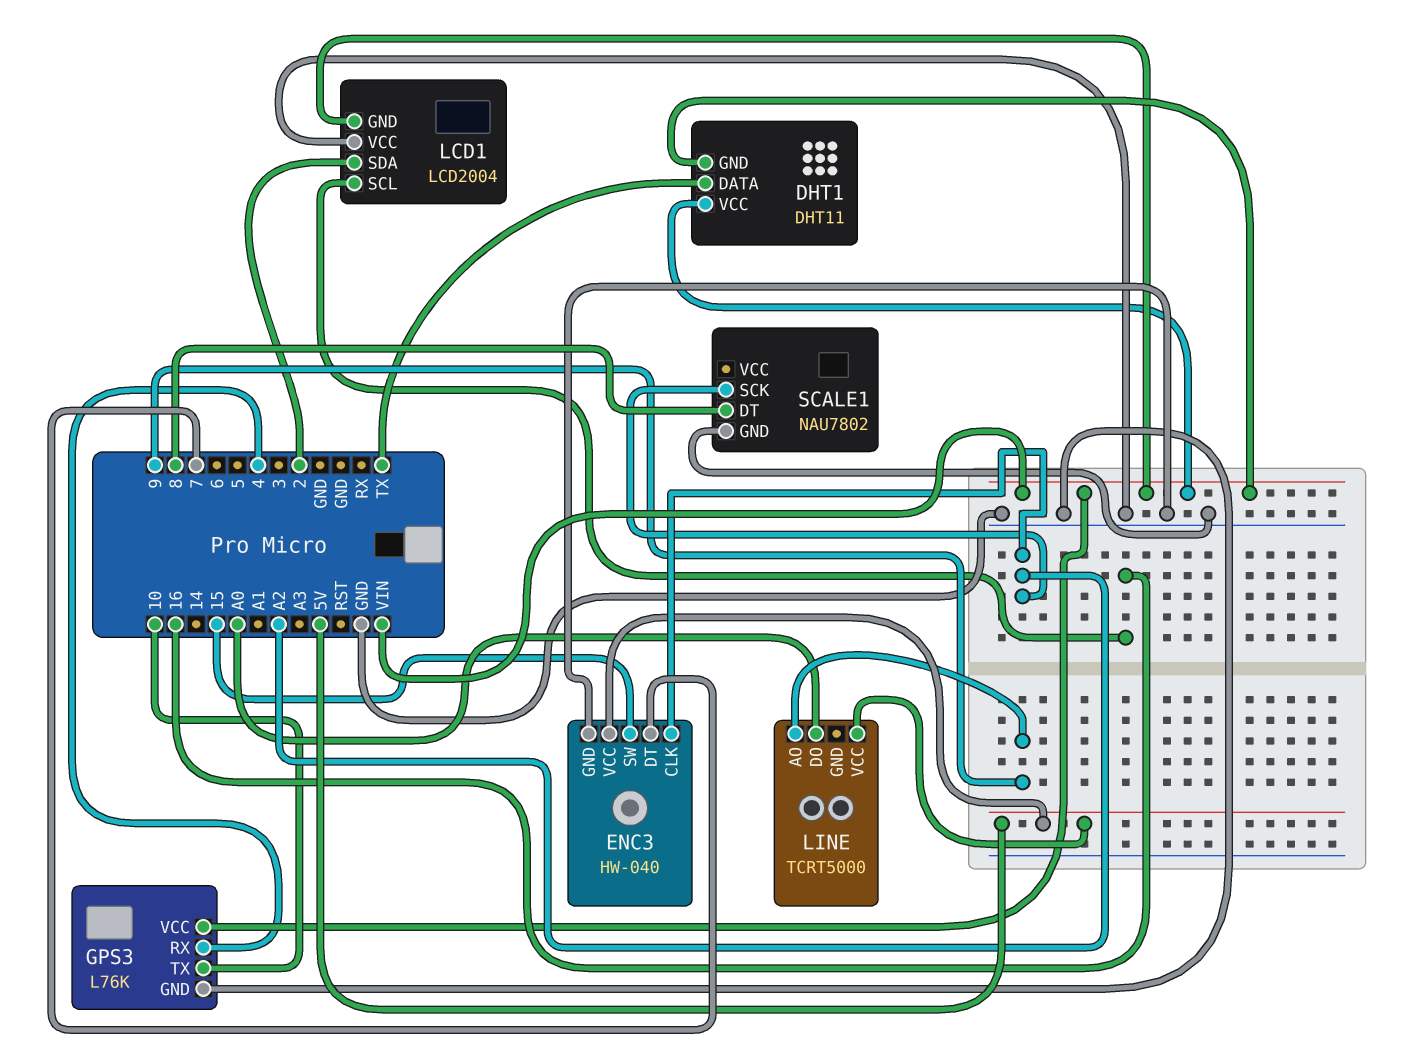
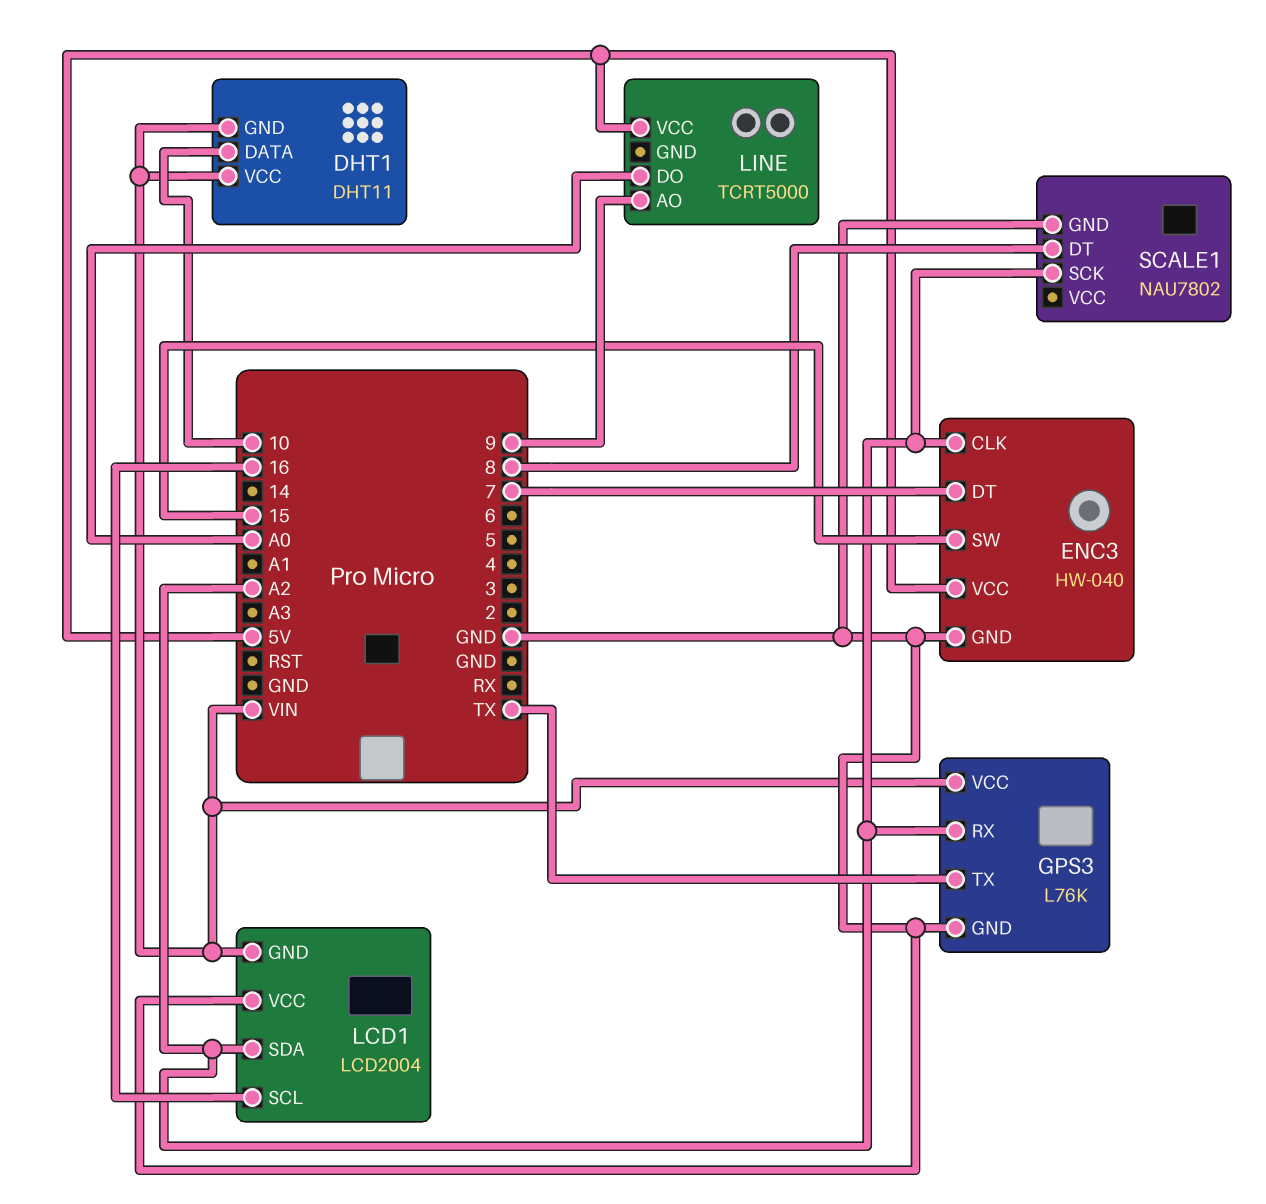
DHT1 pin DATA: TX -> 10
GPS3 pin RX: 4 -> A2
GPS3 pin TX: 10 -> TX
LCD1 pin SDA: 2 -> A2

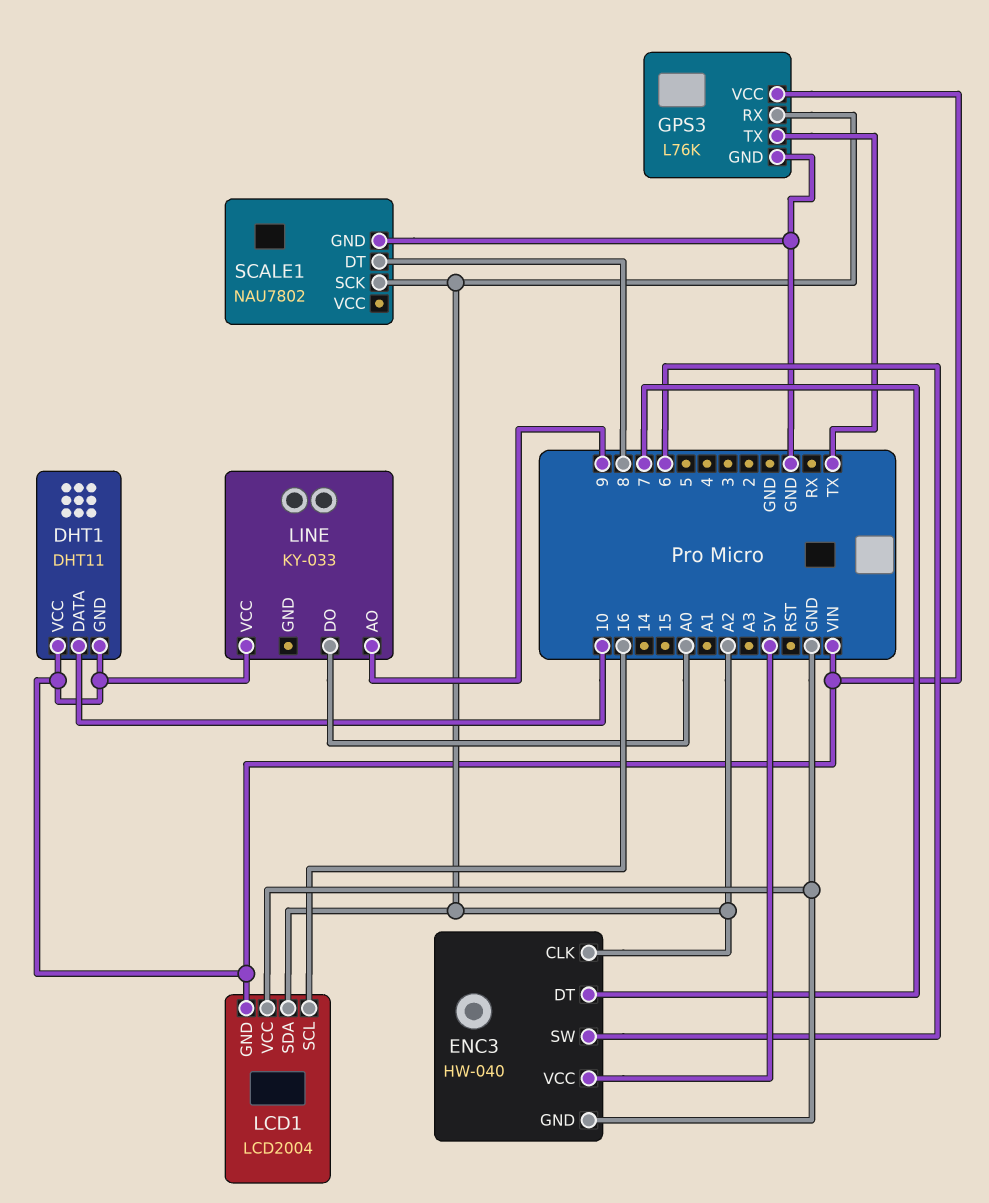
ENC3 pin SW: 15 -> 6
LINE: TCRT5000 -> KY-033
LINE pin VCC: 5V -> VIN

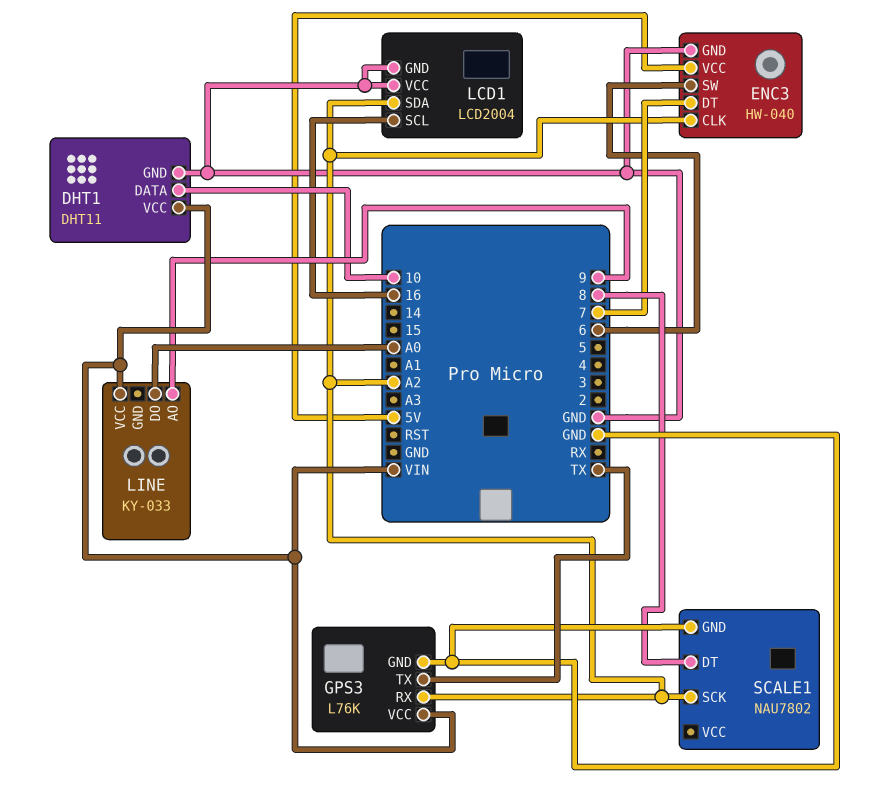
DHT1 pin GND: VIN -> GND
LCD1 pin GND: VIN -> GND

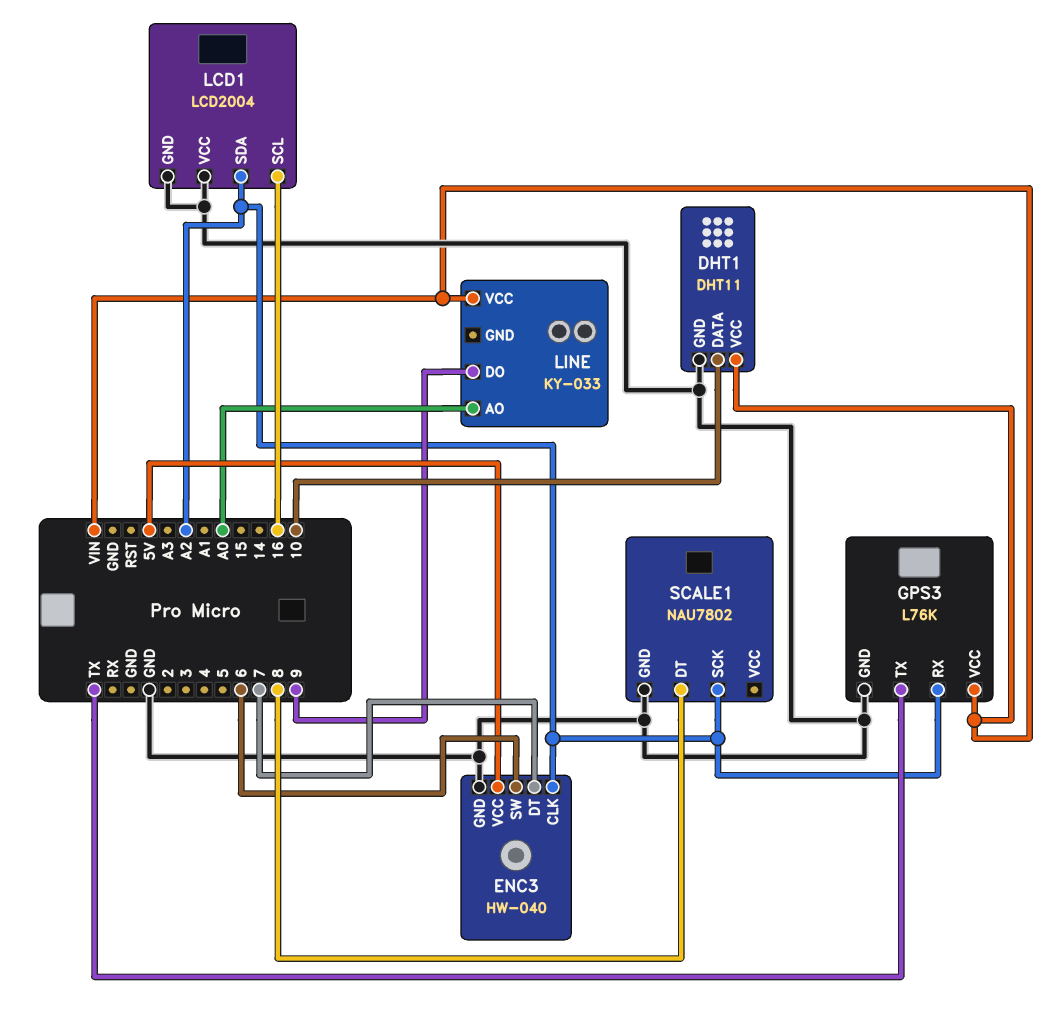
LINE pin AO: 9 -> A0
LINE pin DO: A0 -> 9

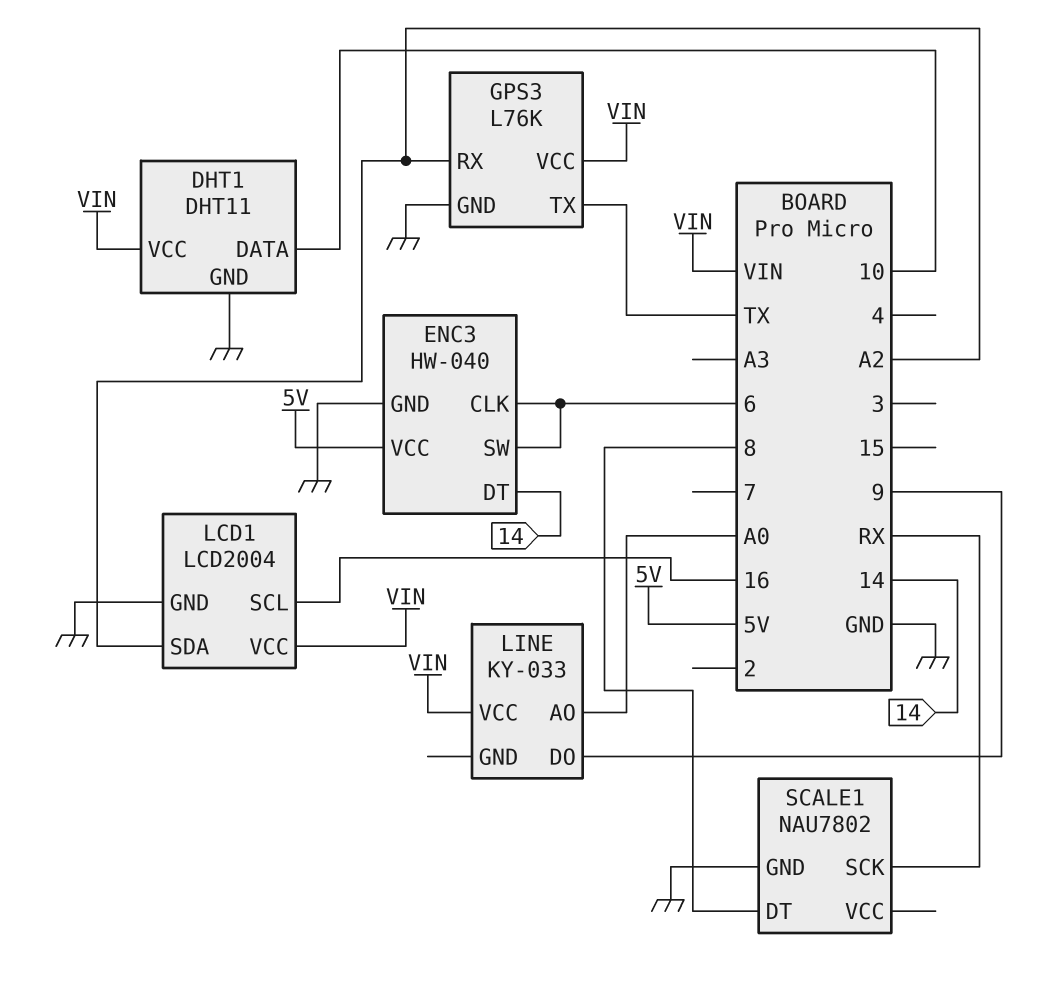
ENC3 pin CLK: A2 -> 6
ENC3 pin DT: 7 -> 14
LCD1 pin VCC: GND -> VIN
SCALE1 pin SCK: A2 -> RX

